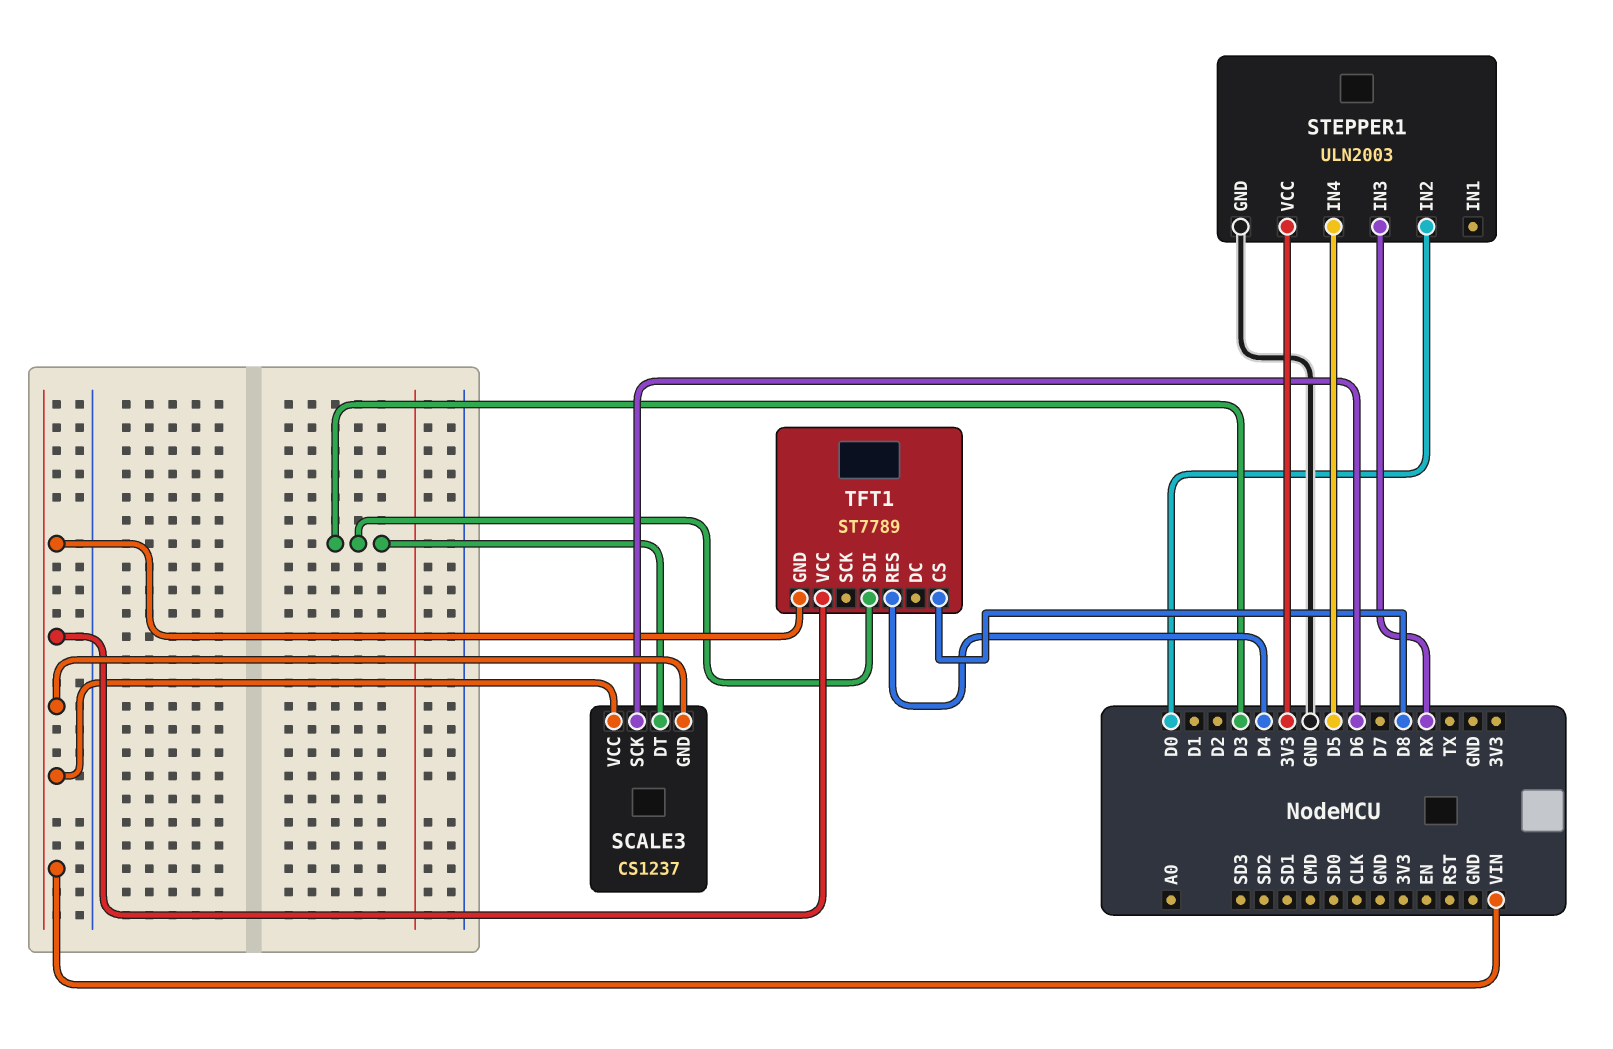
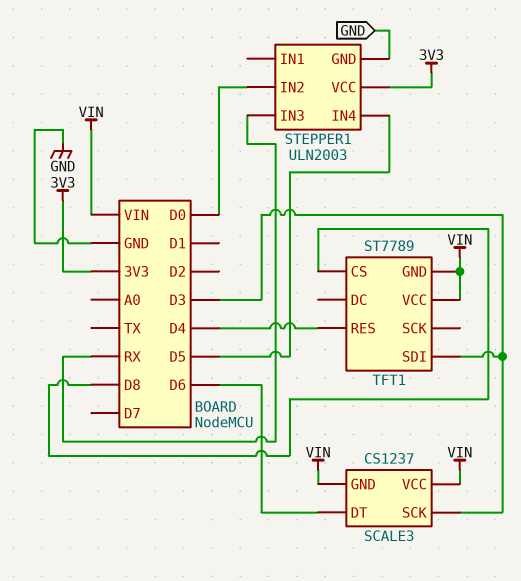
SCALE3 pin DT: D3 -> D6
SCALE3 pin SCK: D6 -> D3

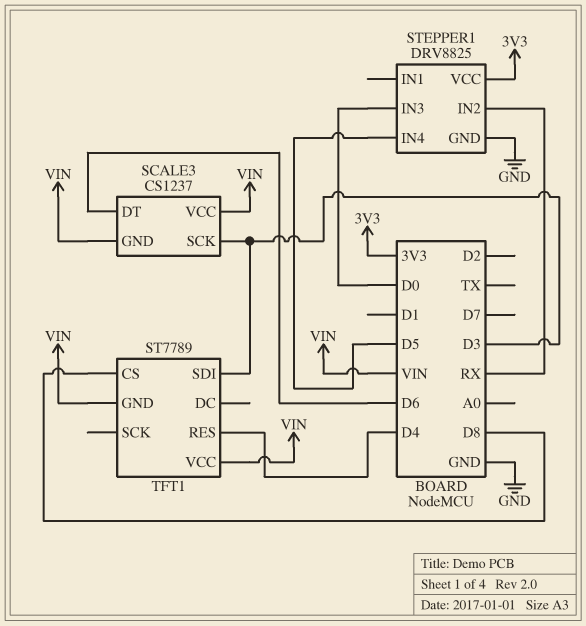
STEPPER1: ULN2003 -> DRV8825
STEPPER1 pin IN2: D0 -> RX
STEPPER1 pin IN3: RX -> D0

